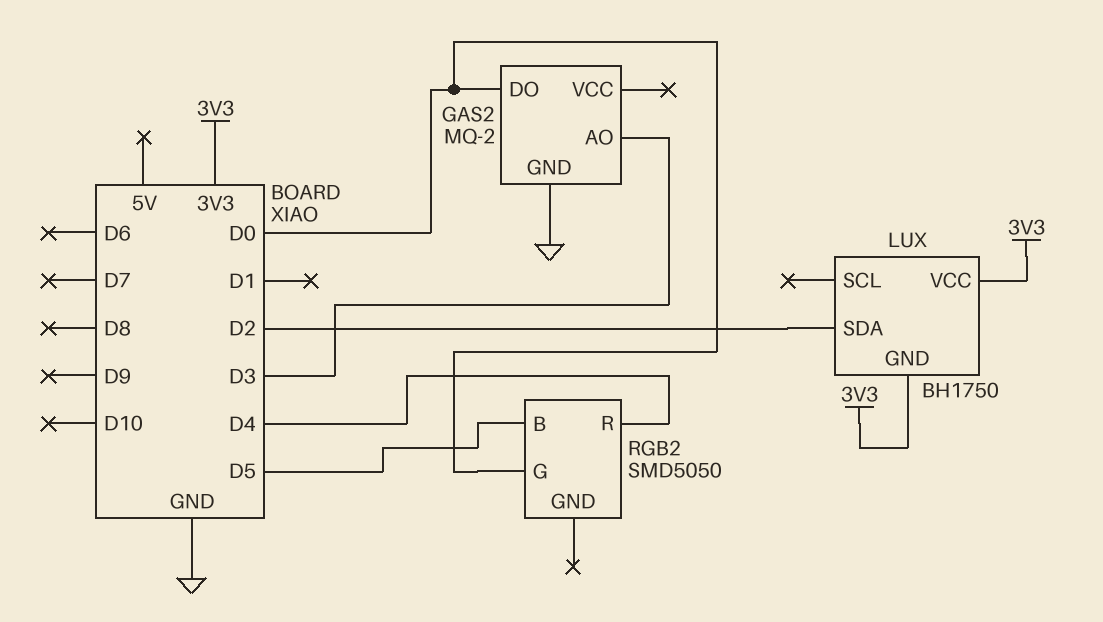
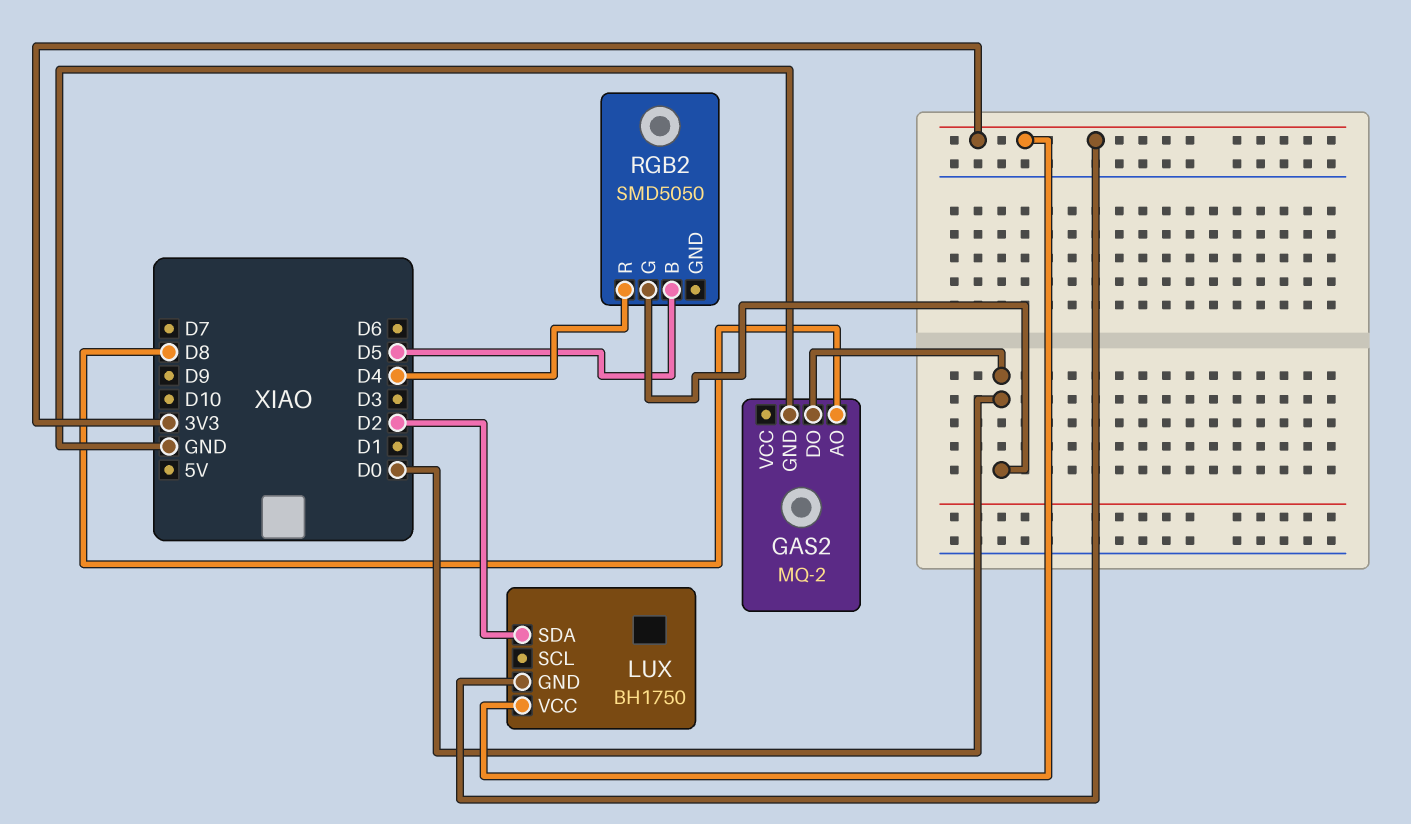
GAS2 pin AO: D3 -> D8

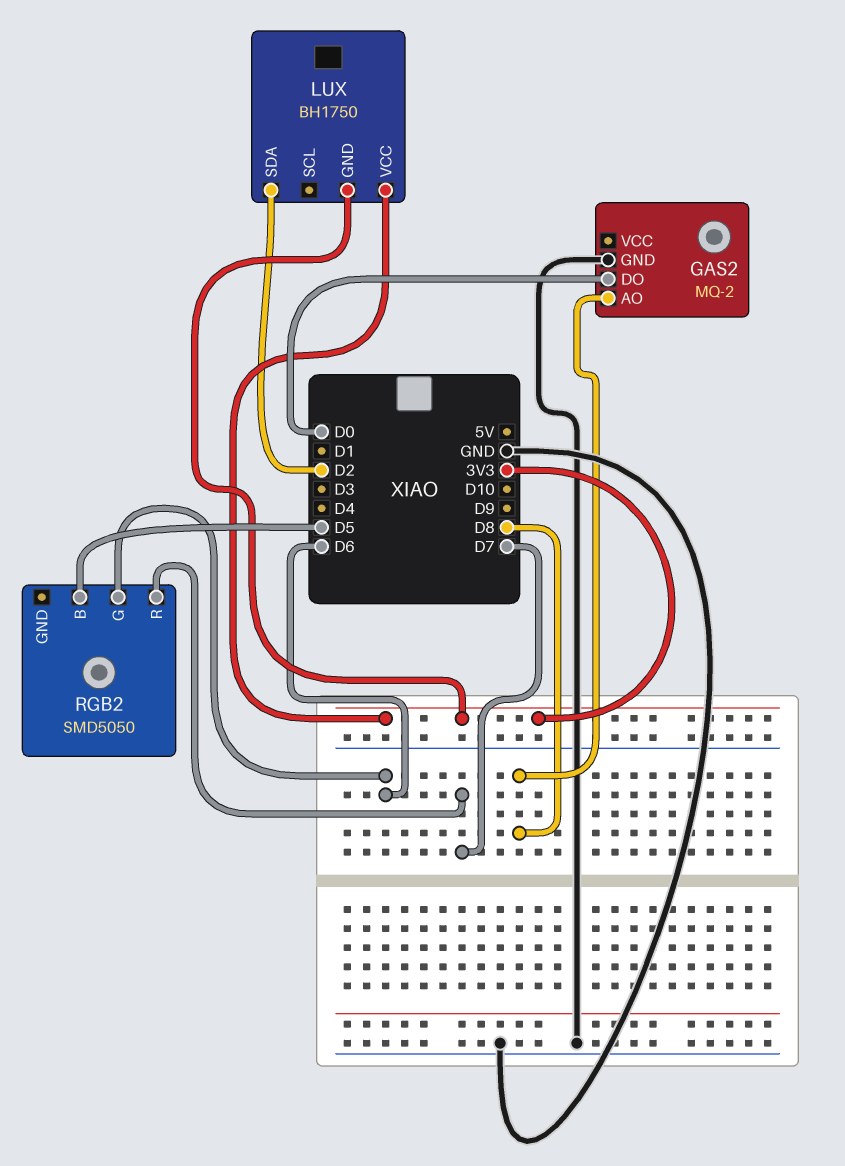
RGB2 pin G: D0 -> D6
RGB2 pin R: D4 -> D7

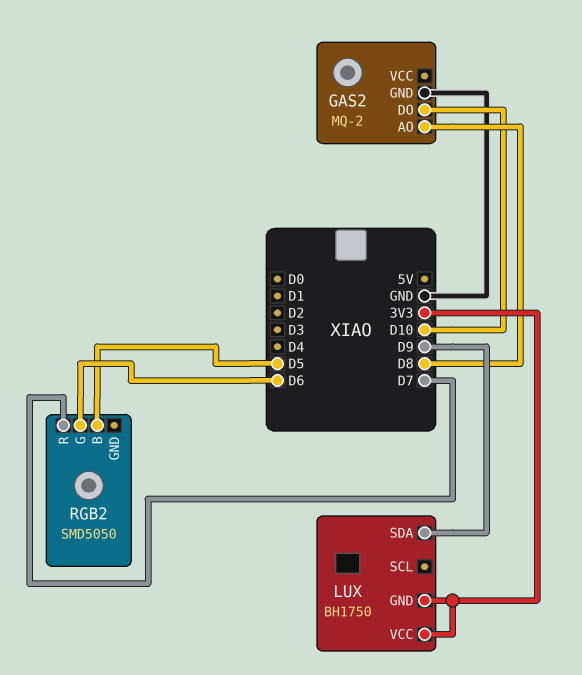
GAS2 pin DO: D0 -> D10
LUX pin SDA: D2 -> D9

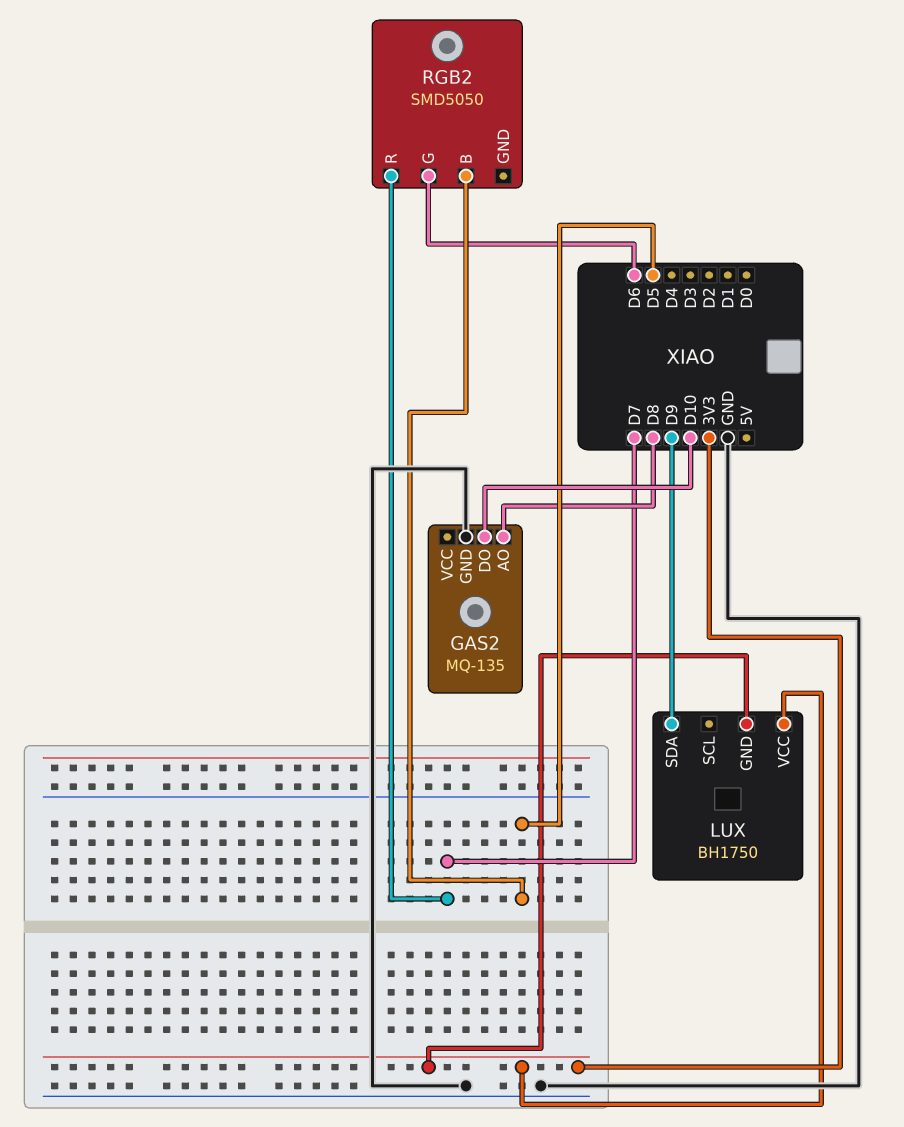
GAS2: MQ-2 -> MQ-135

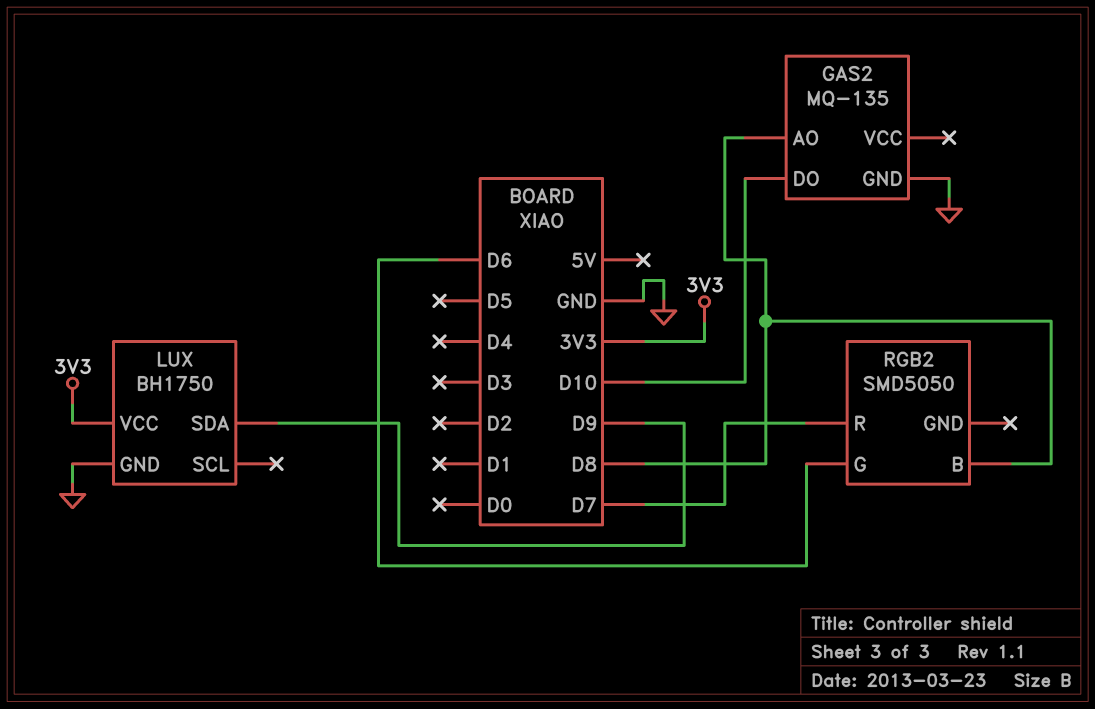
LUX pin GND: 3V3 -> GND
RGB2 pin B: D5 -> D8

